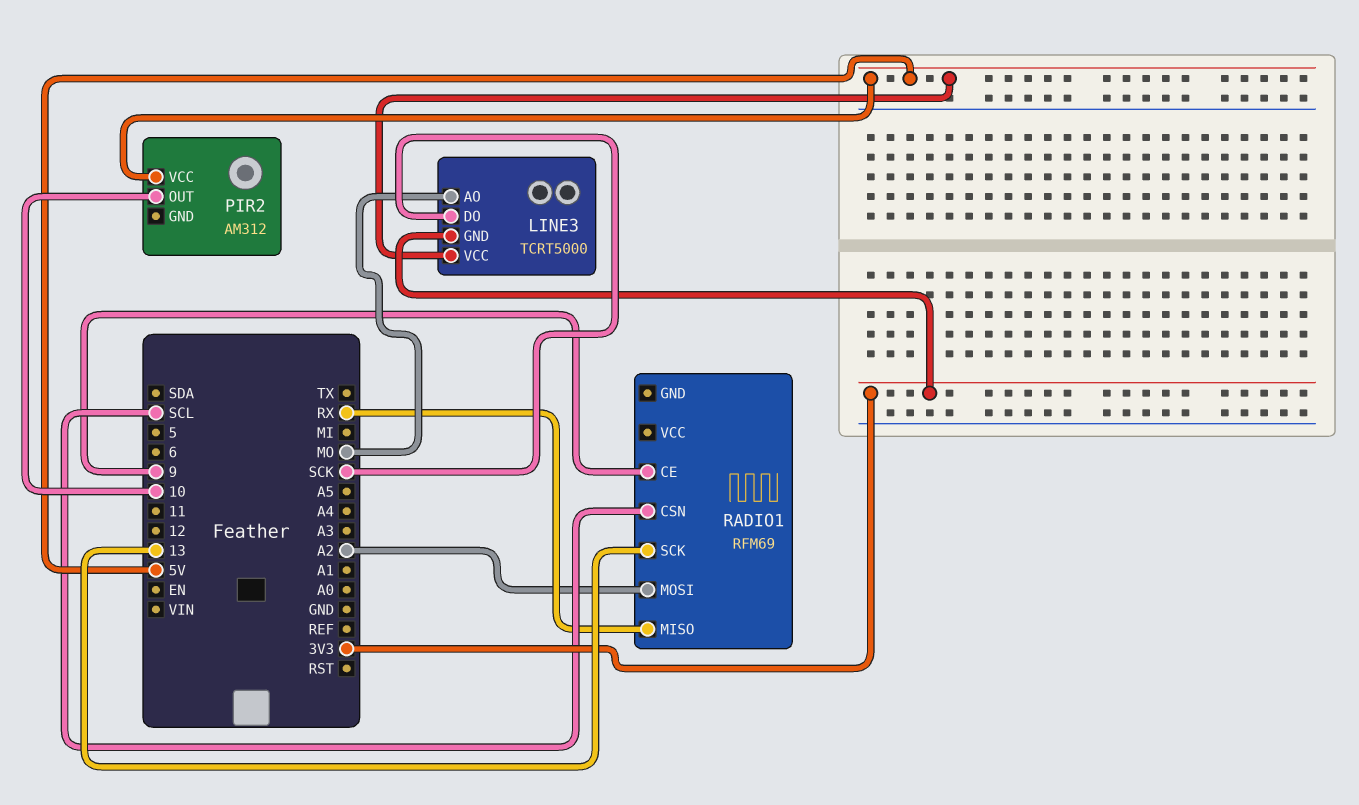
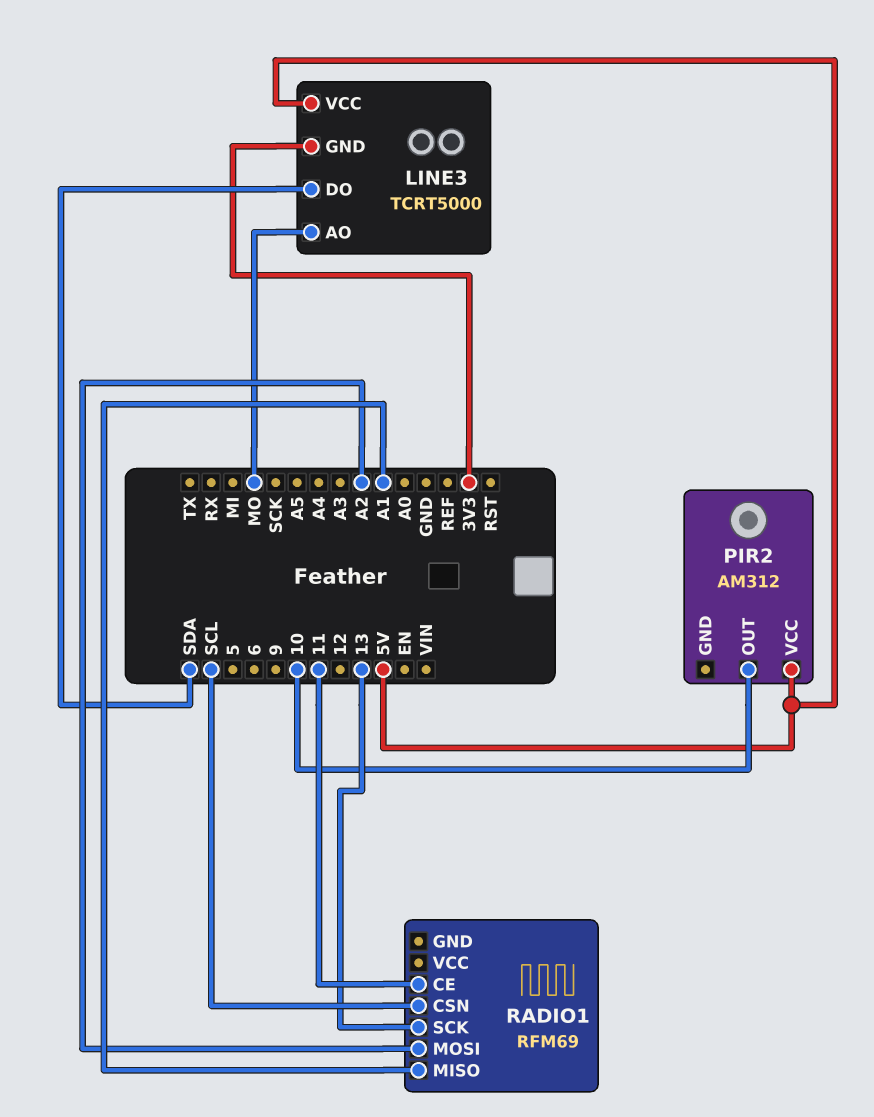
LINE3 pin DO: SCK -> SDA
RADIO1 pin CE: 9 -> 11
RADIO1 pin MISO: RX -> A1

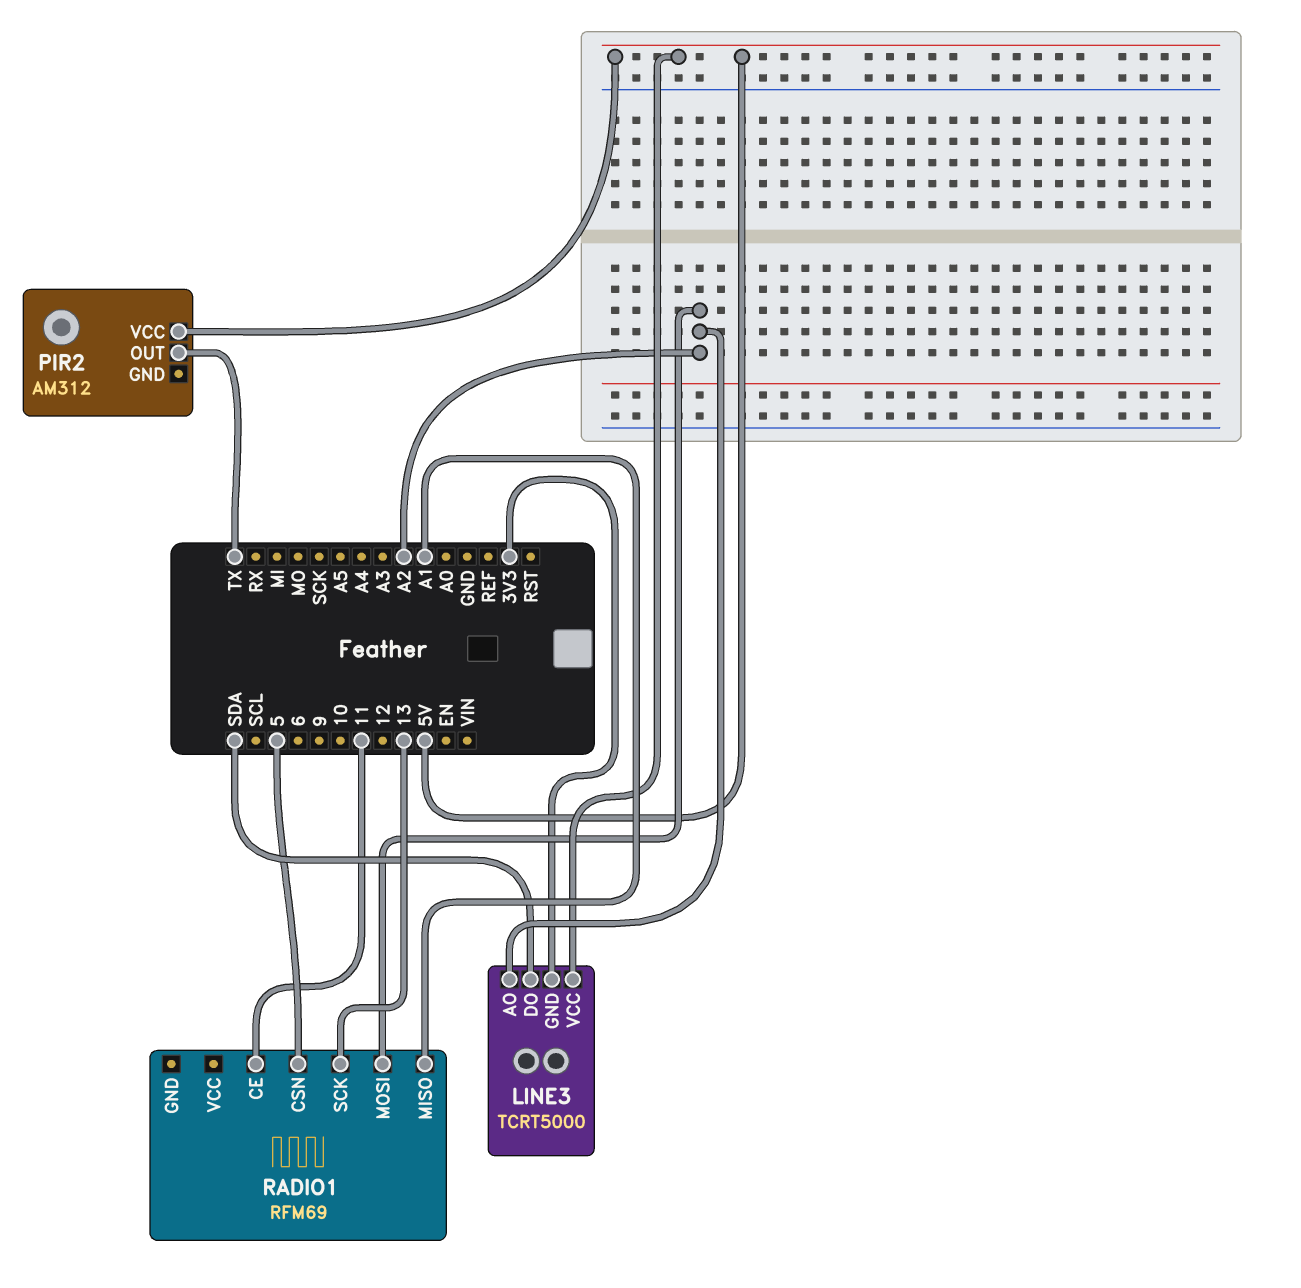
LINE3 pin AO: MO -> A2
PIR2 pin OUT: 10 -> TX
RADIO1 pin CSN: SCL -> 5

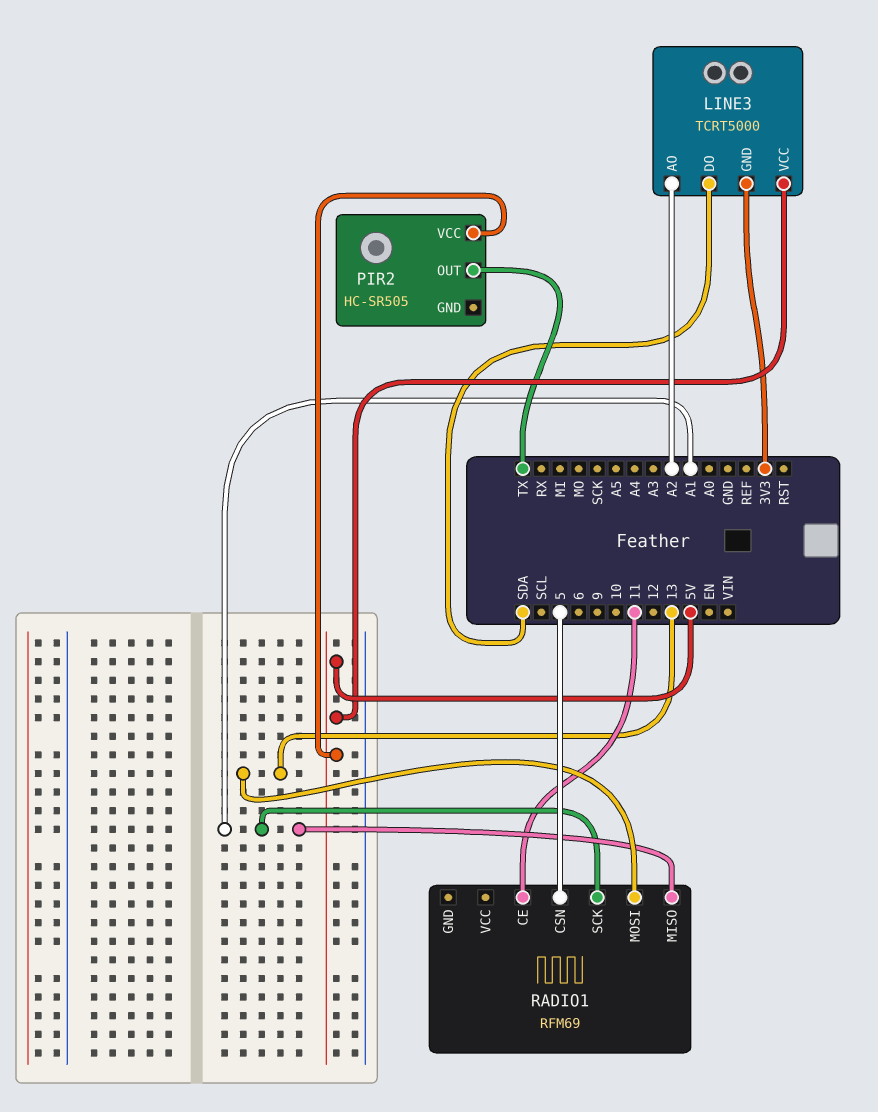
PIR2: AM312 -> HC-SR505
RADIO1 pin MOSI: A2 -> 13
RADIO1 pin SCK: 13 -> A1

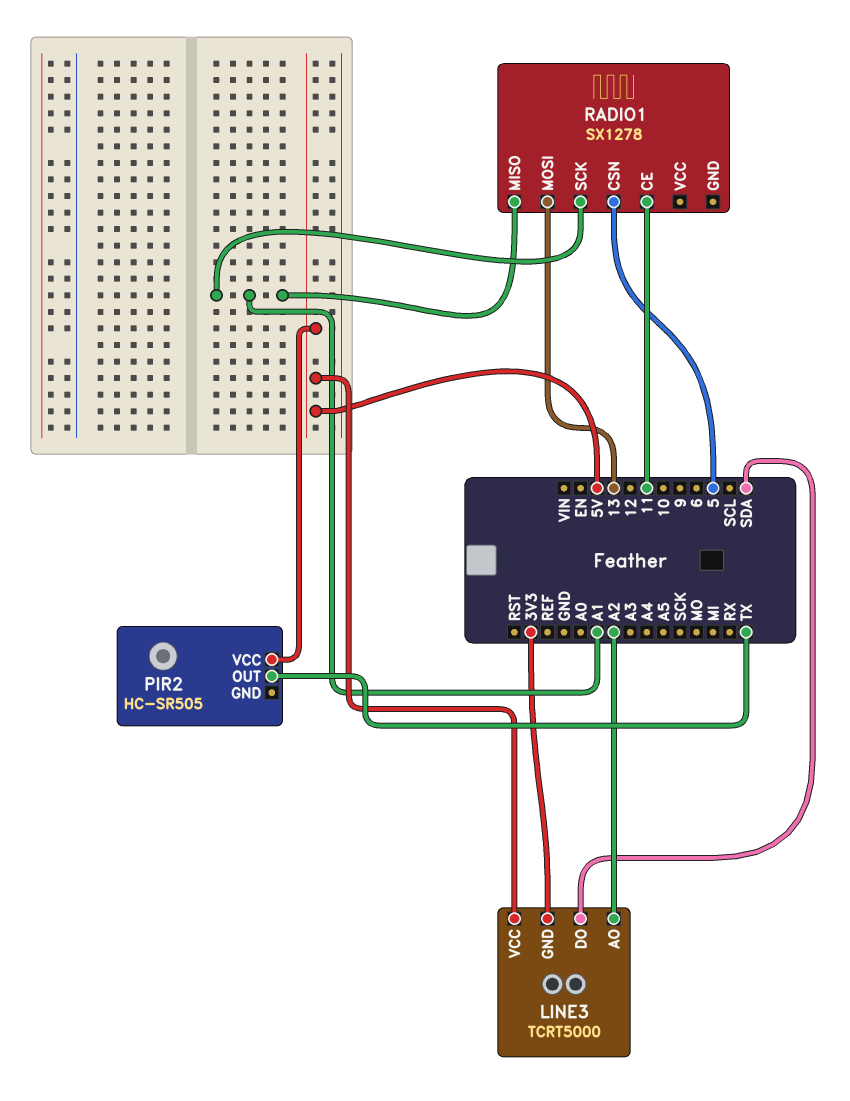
RADIO1: RFM69 -> SX1278

